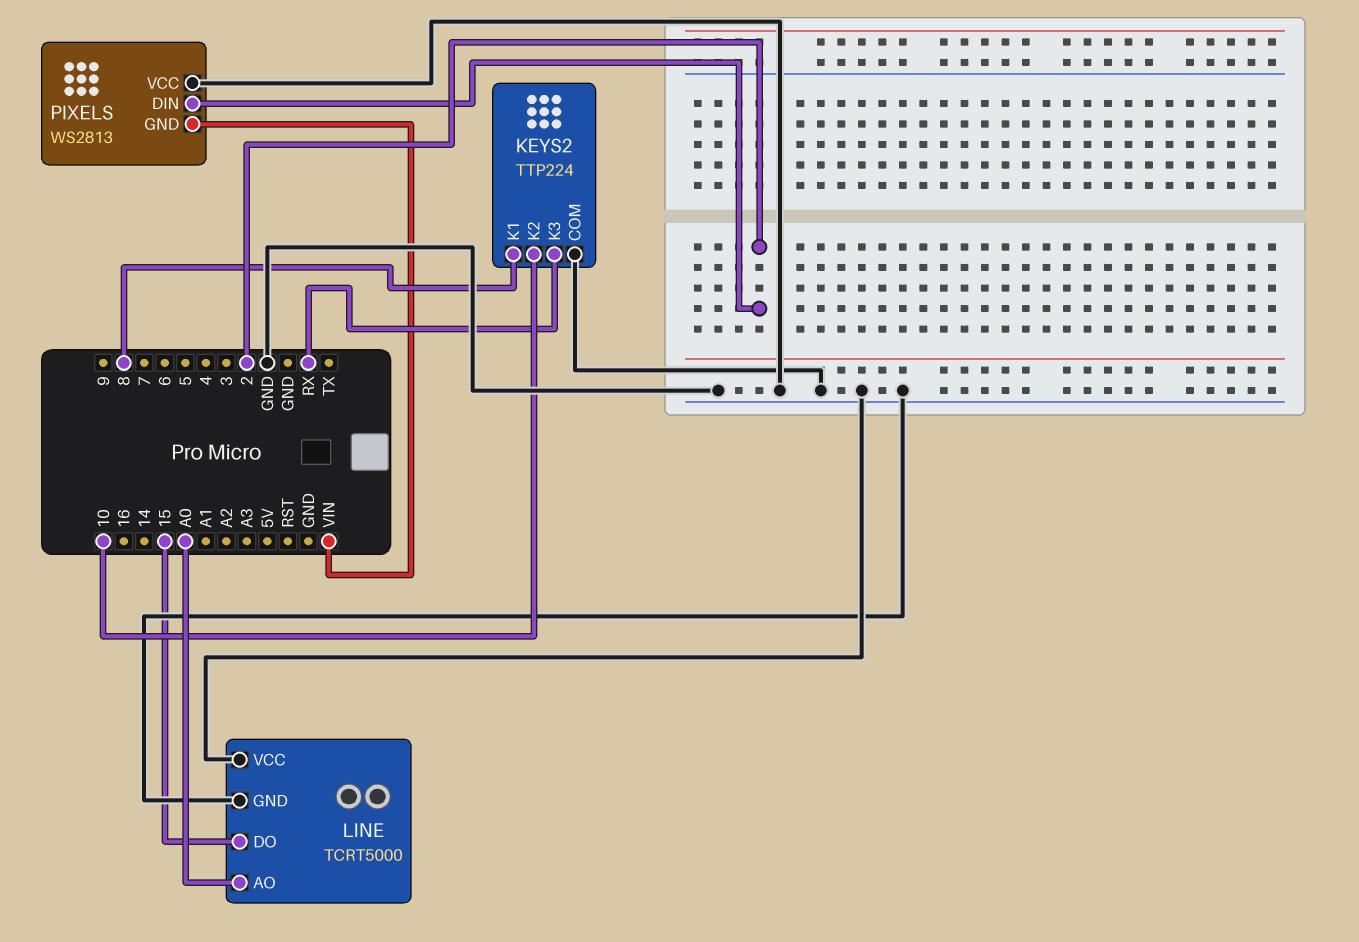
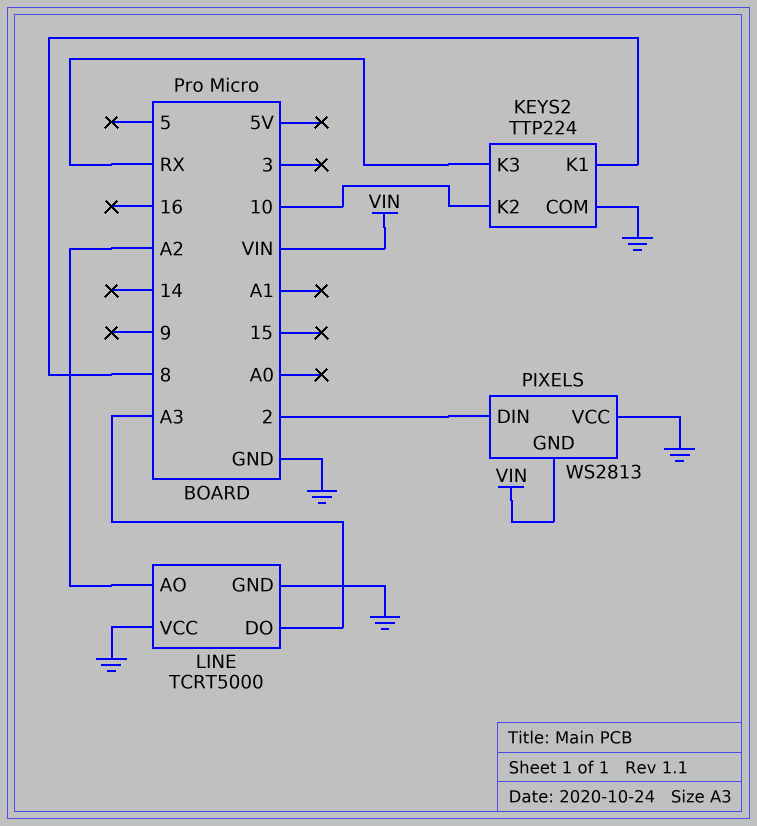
LINE pin AO: A0 -> A2
LINE pin DO: 15 -> A3

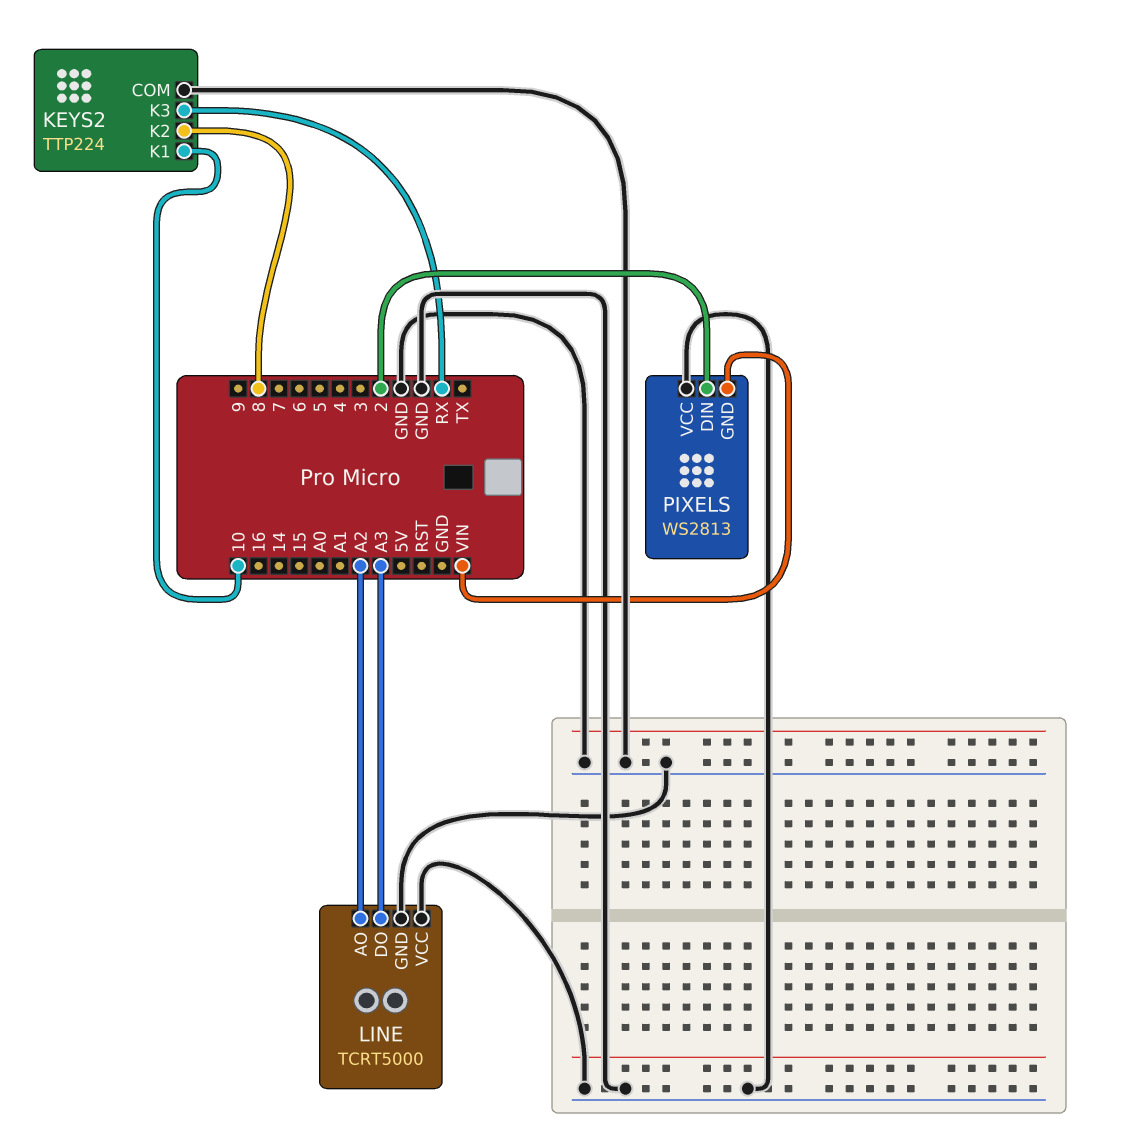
KEYS2 pin K1: 8 -> 10
KEYS2 pin K2: 10 -> 8

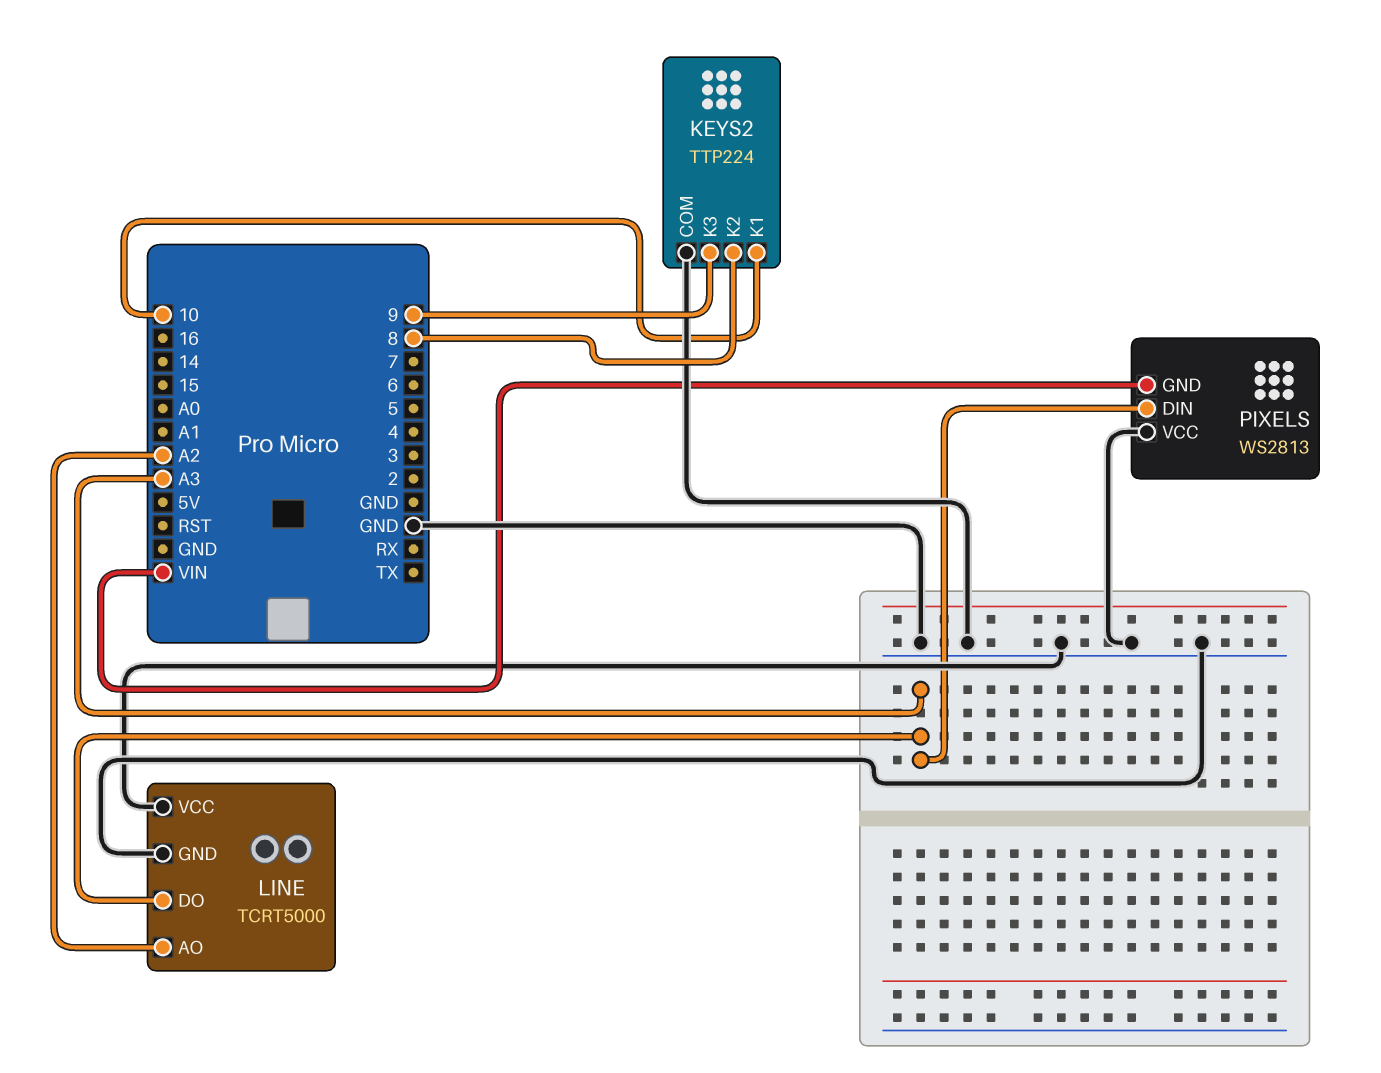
KEYS2 pin K3: RX -> 9
PIXELS pin DIN: 2 -> A3

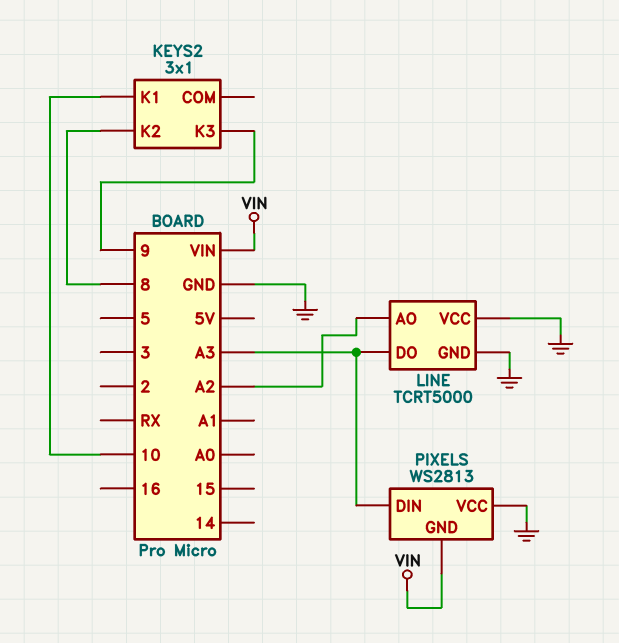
KEYS2: TTP224 -> 3x1
KEYS2 pin COM: GND -> none

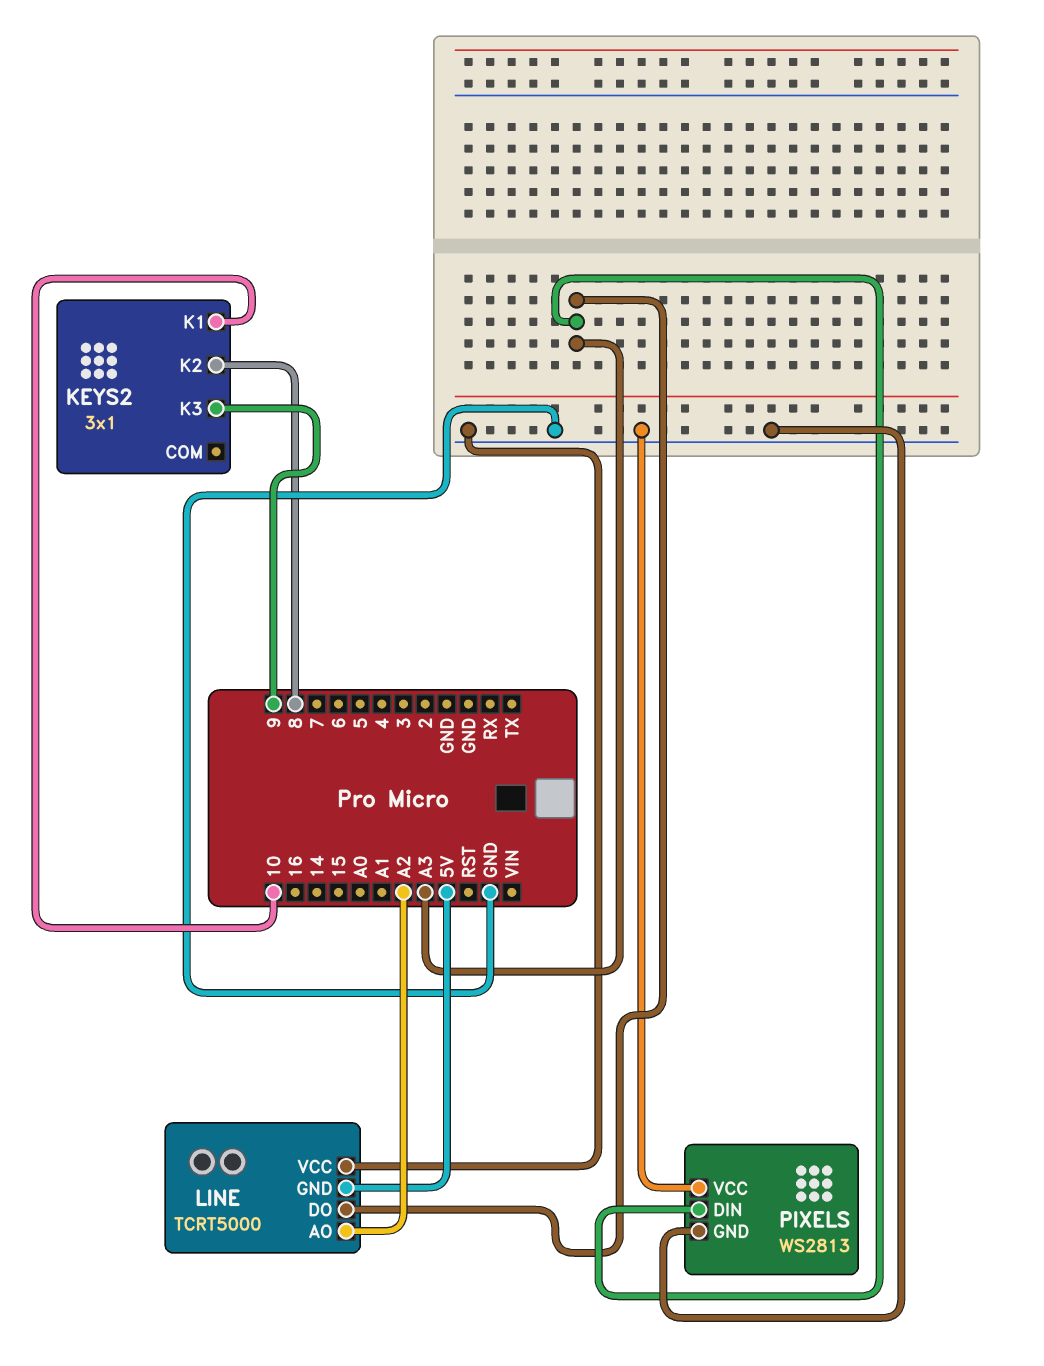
LINE pin GND: GND -> 5V
PIXELS pin GND: VIN -> GND

